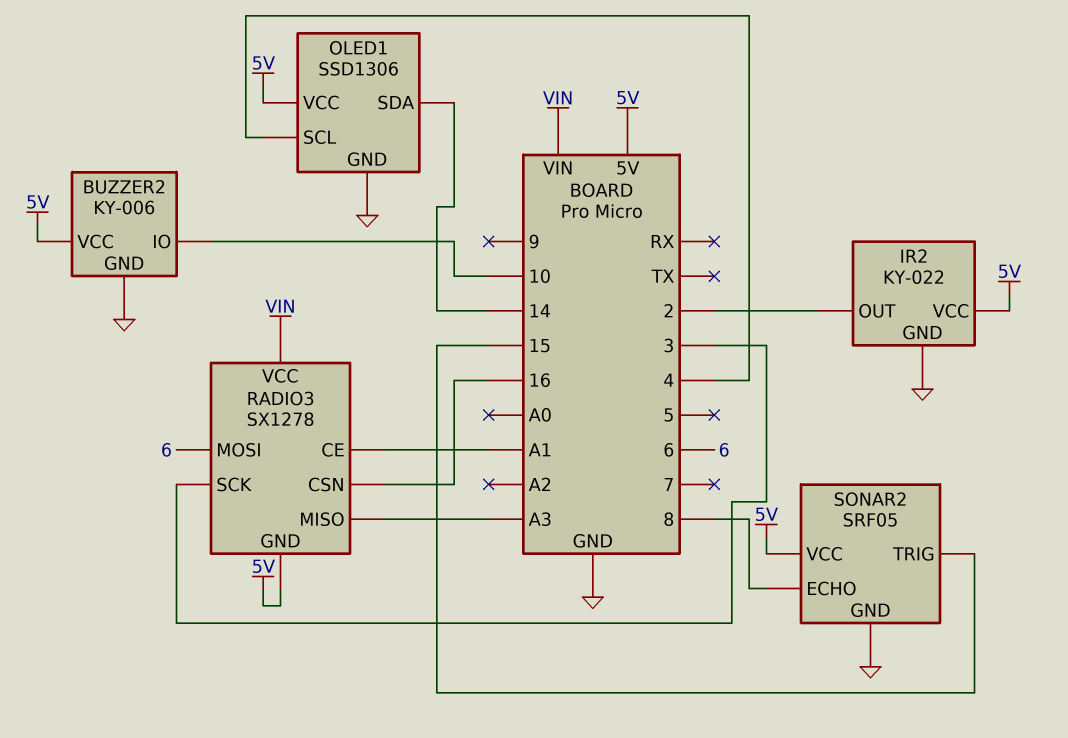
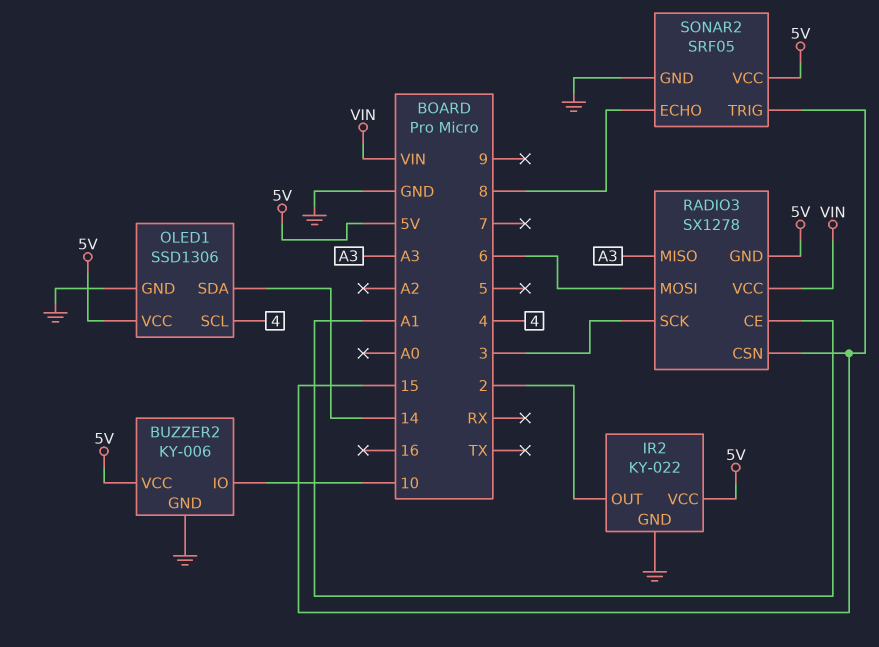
RADIO3 pin CSN: 16 -> 15

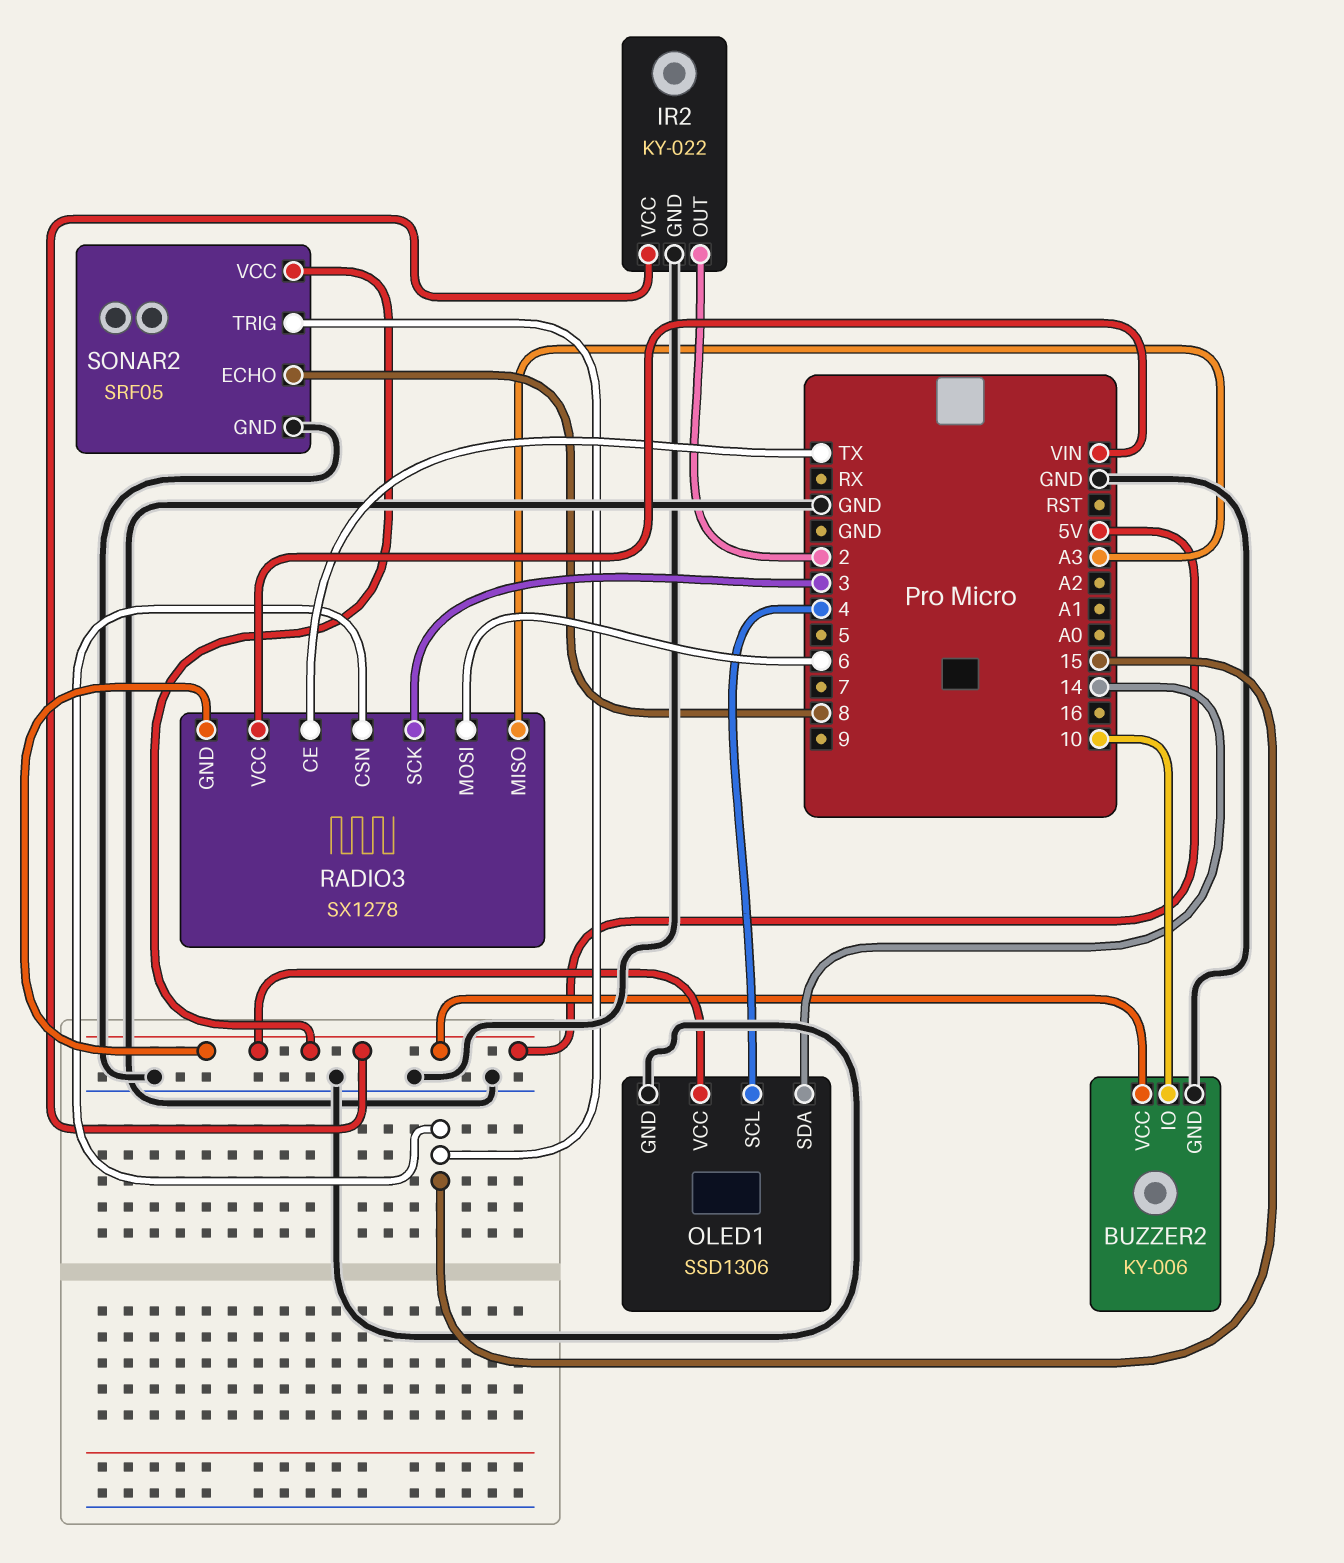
RADIO3 pin CE: A1 -> TX

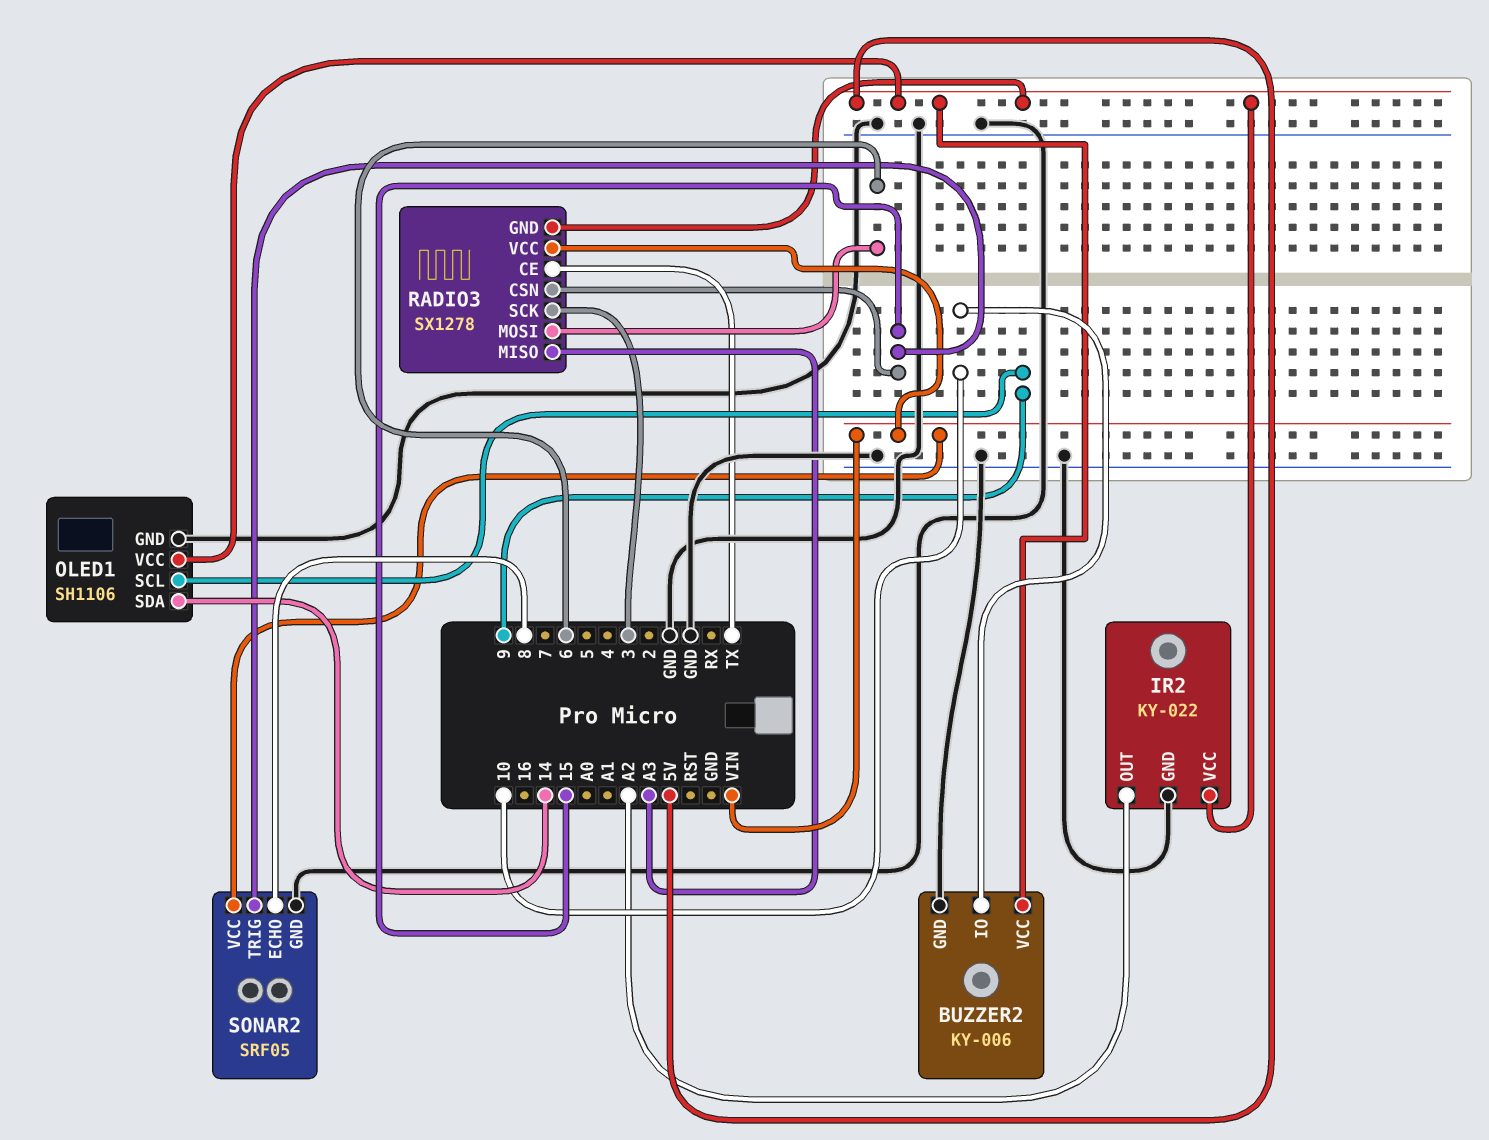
IR2 pin OUT: 2 -> A2
OLED1: SSD1306 -> SH1106
OLED1 pin SCL: 4 -> 9
SONAR2 pin VCC: 5V -> VIN

